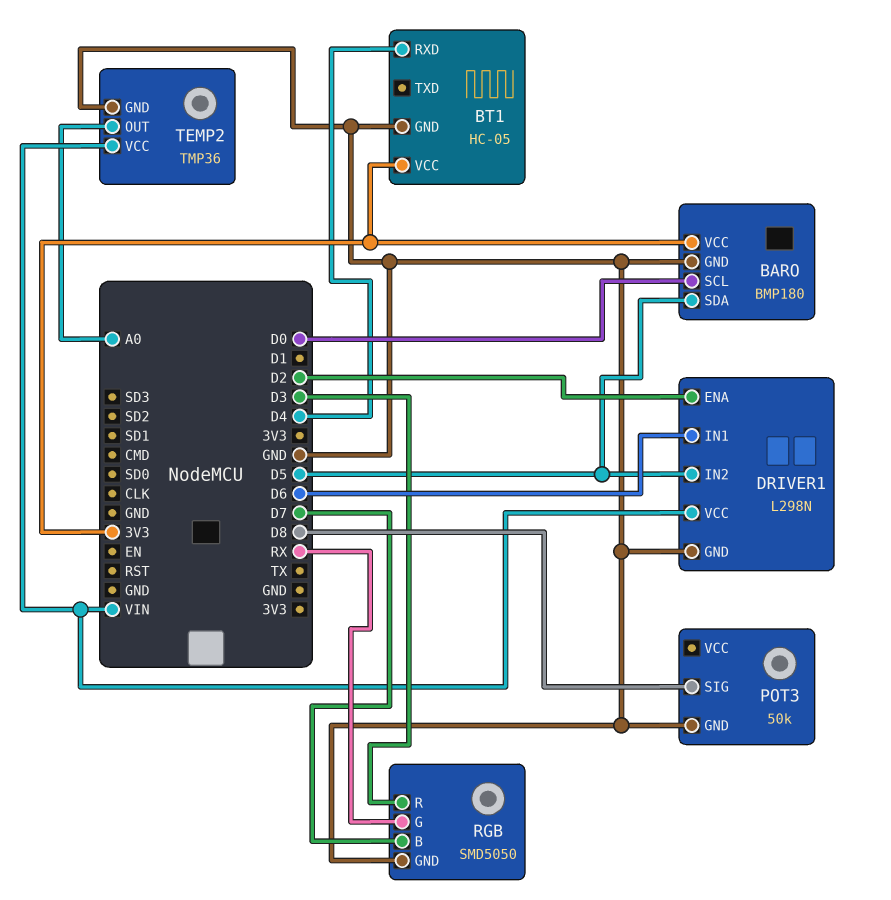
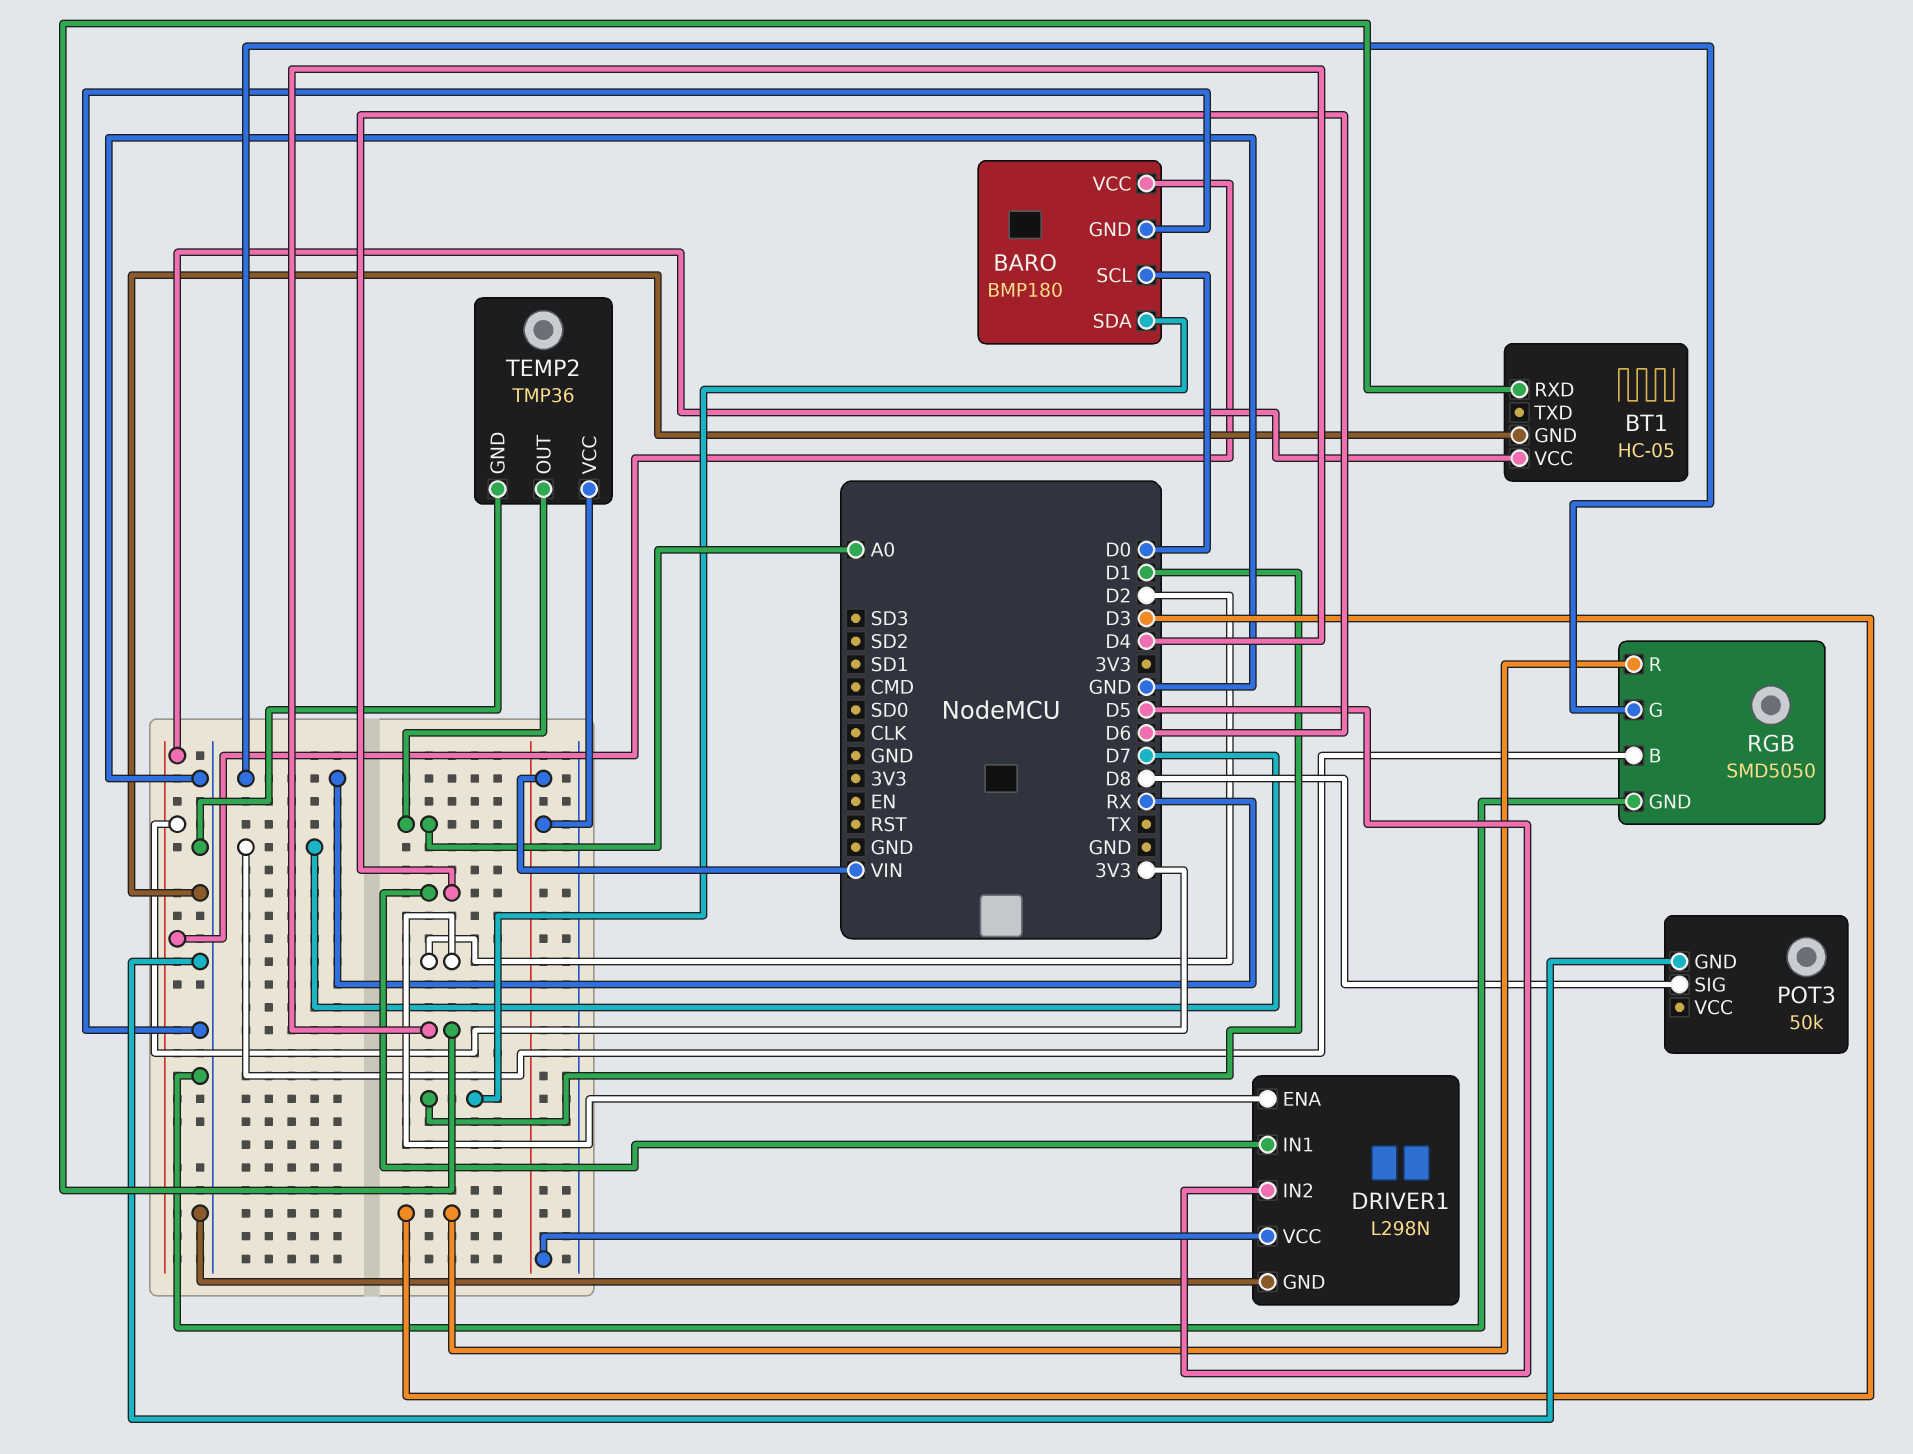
BARO pin SDA: D5 -> D1

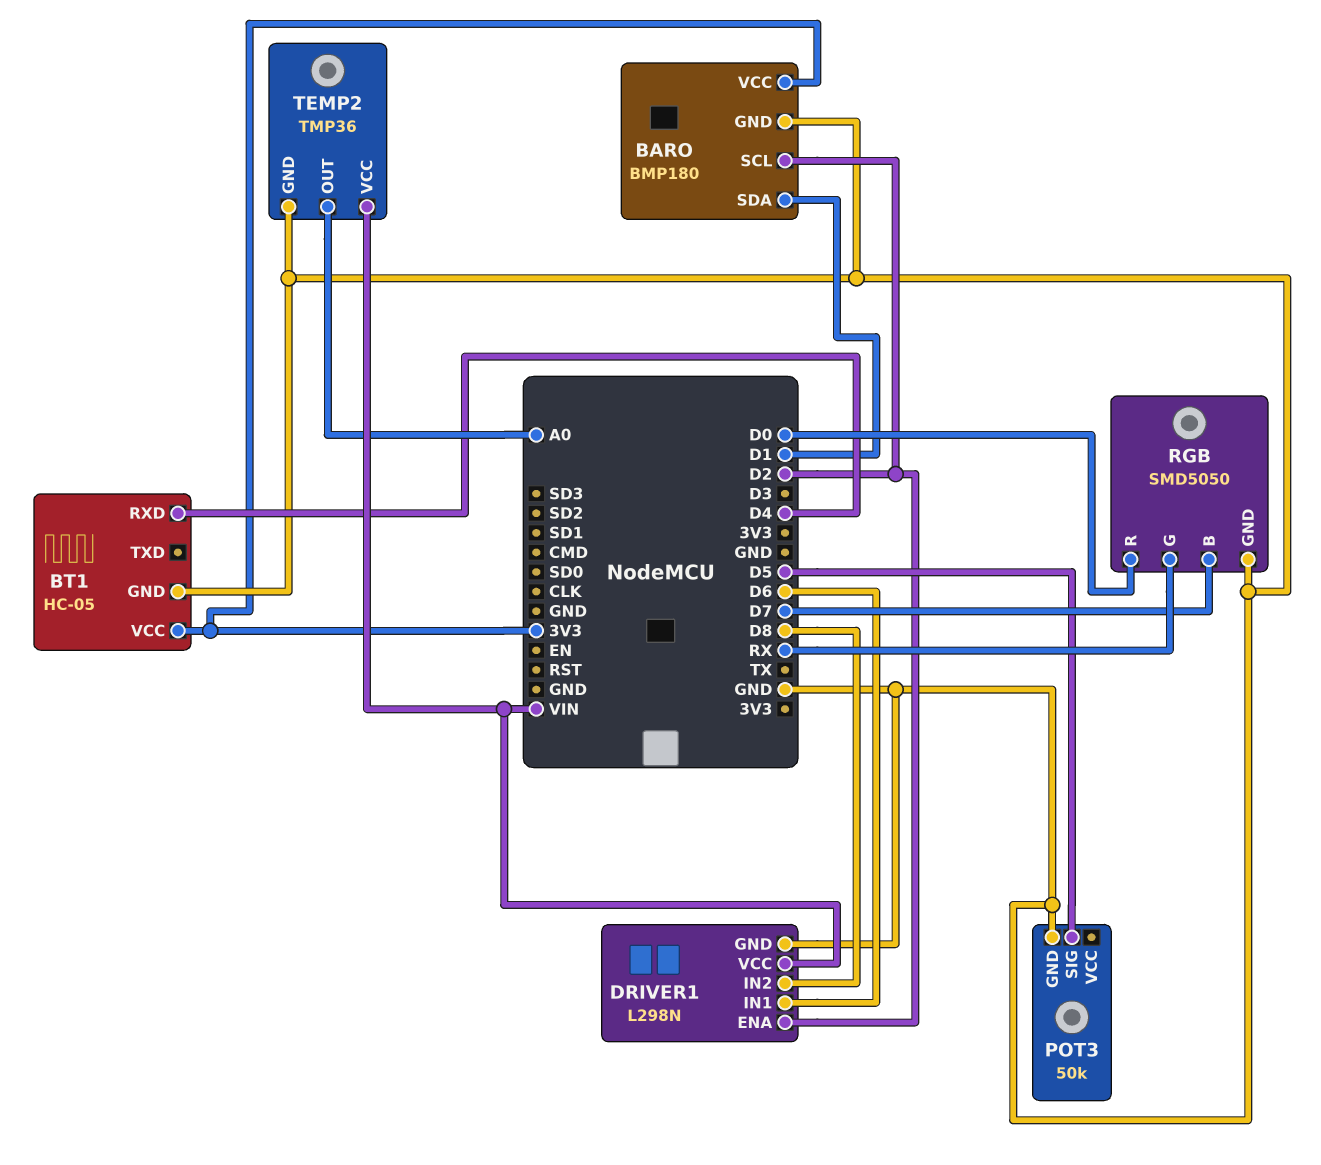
BARO pin SCL: D0 -> D2
DRIVER1 pin IN2: D5 -> D8
POT3 pin SIG: D8 -> D5
RGB pin R: D3 -> D0

